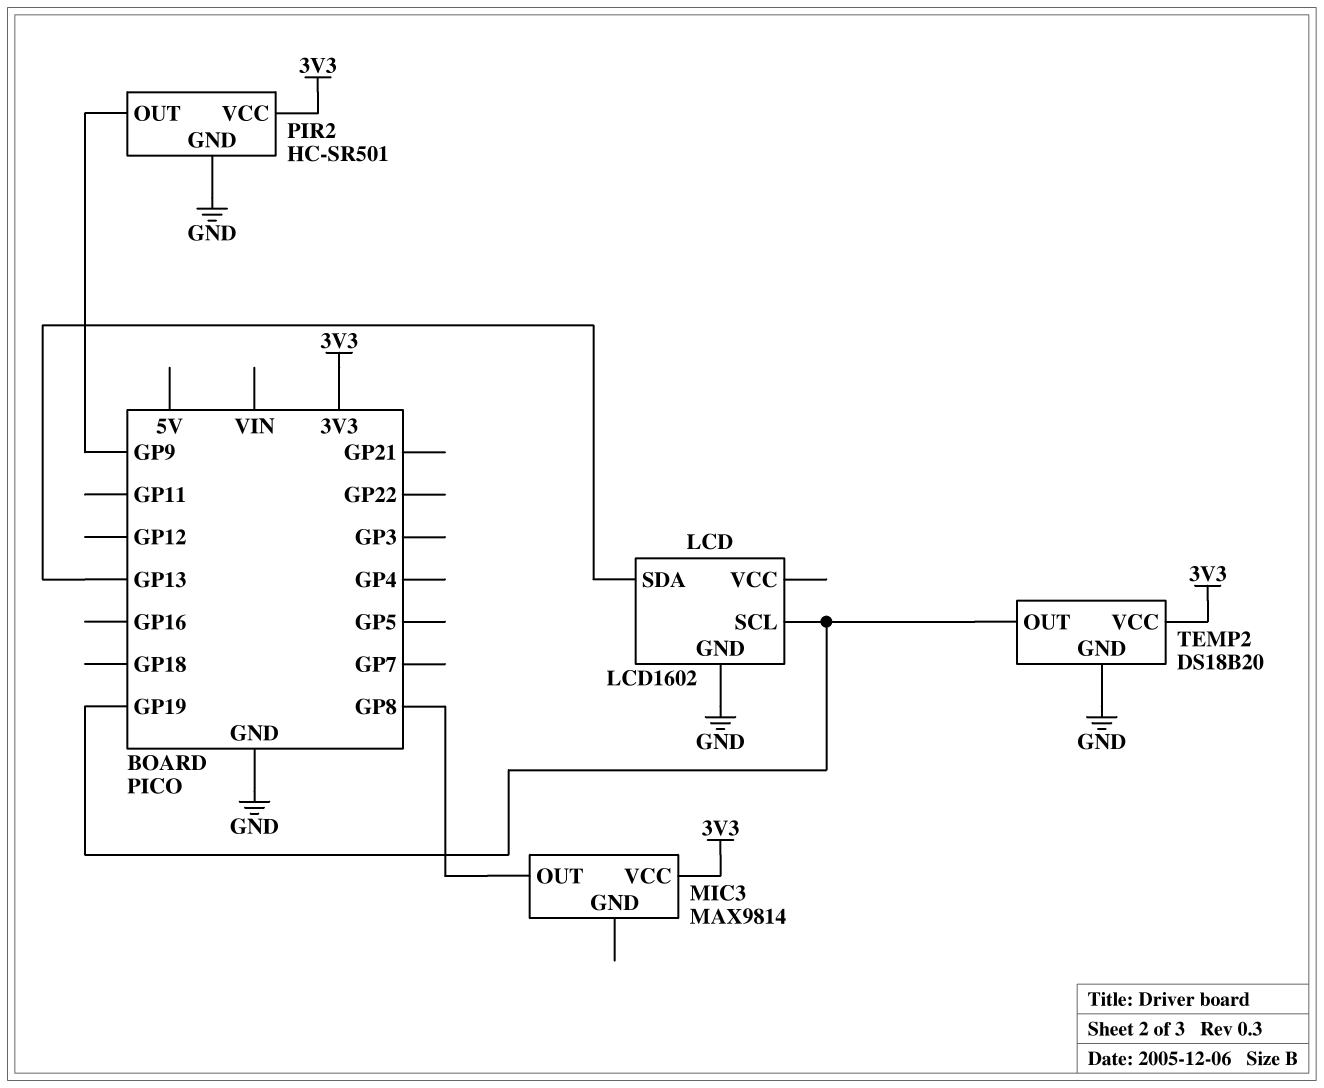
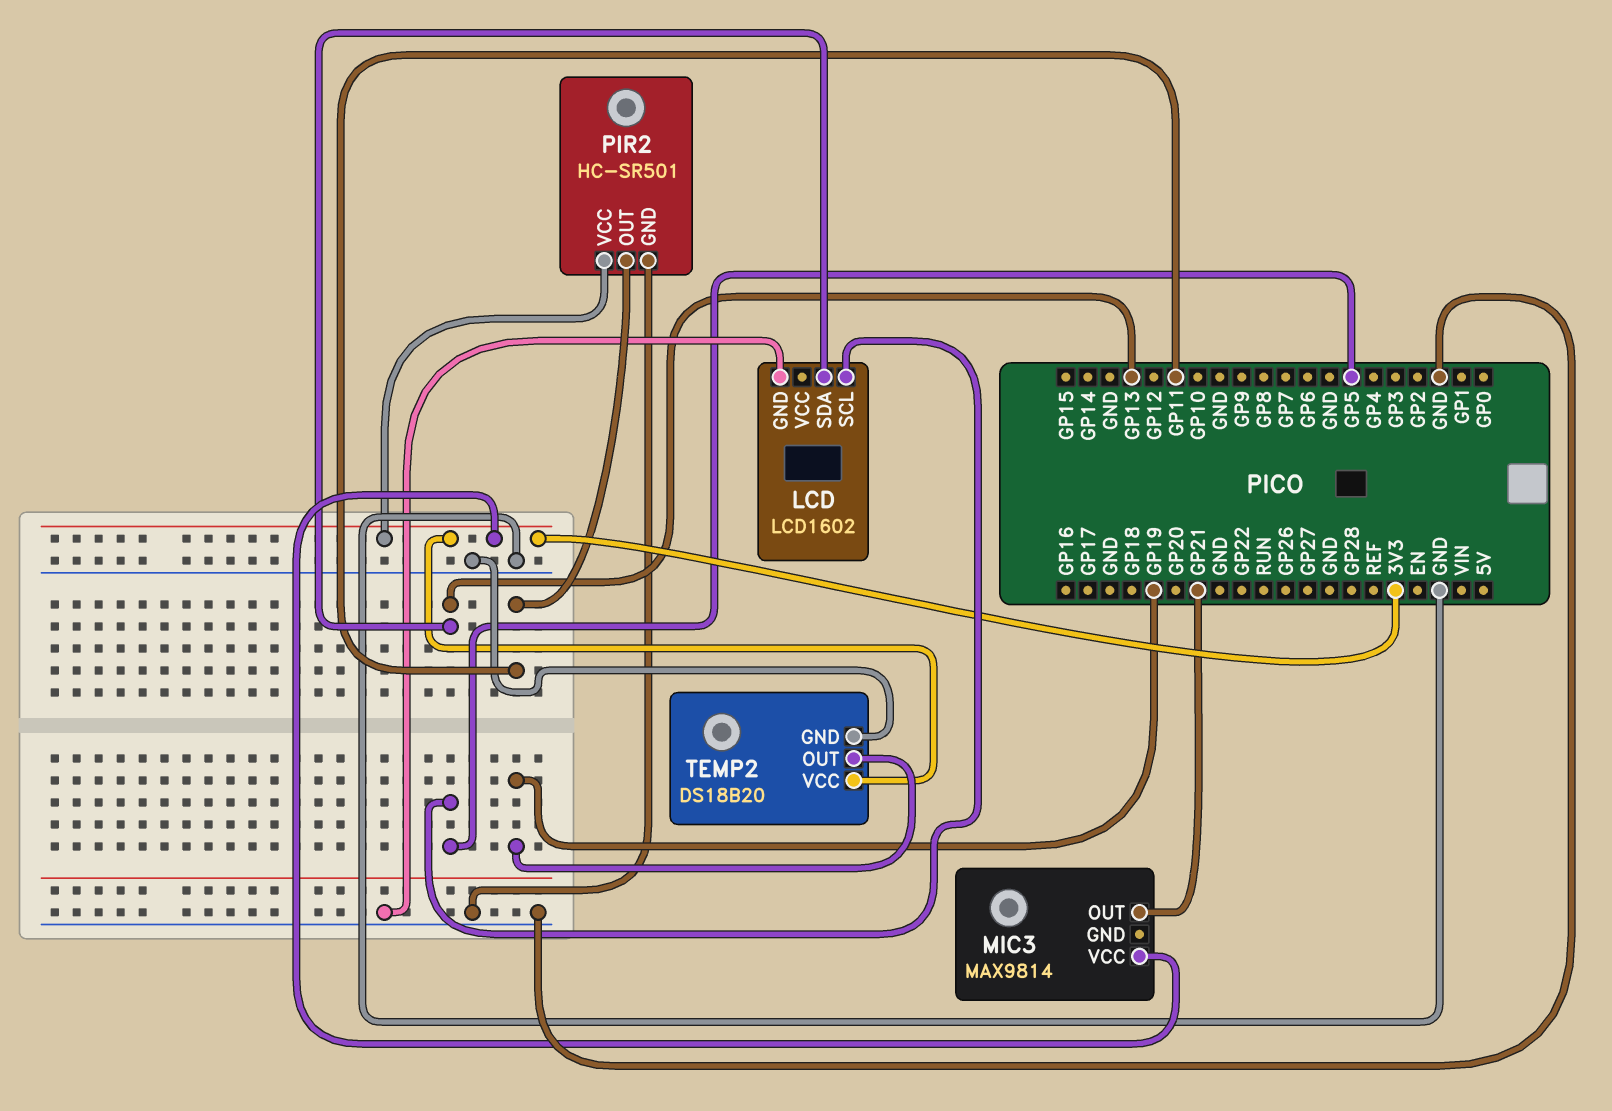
LCD pin SCL: GP19 -> GP5
MIC3 pin OUT: GP8 -> GP21
PIR2 pin OUT: GP9 -> GP11

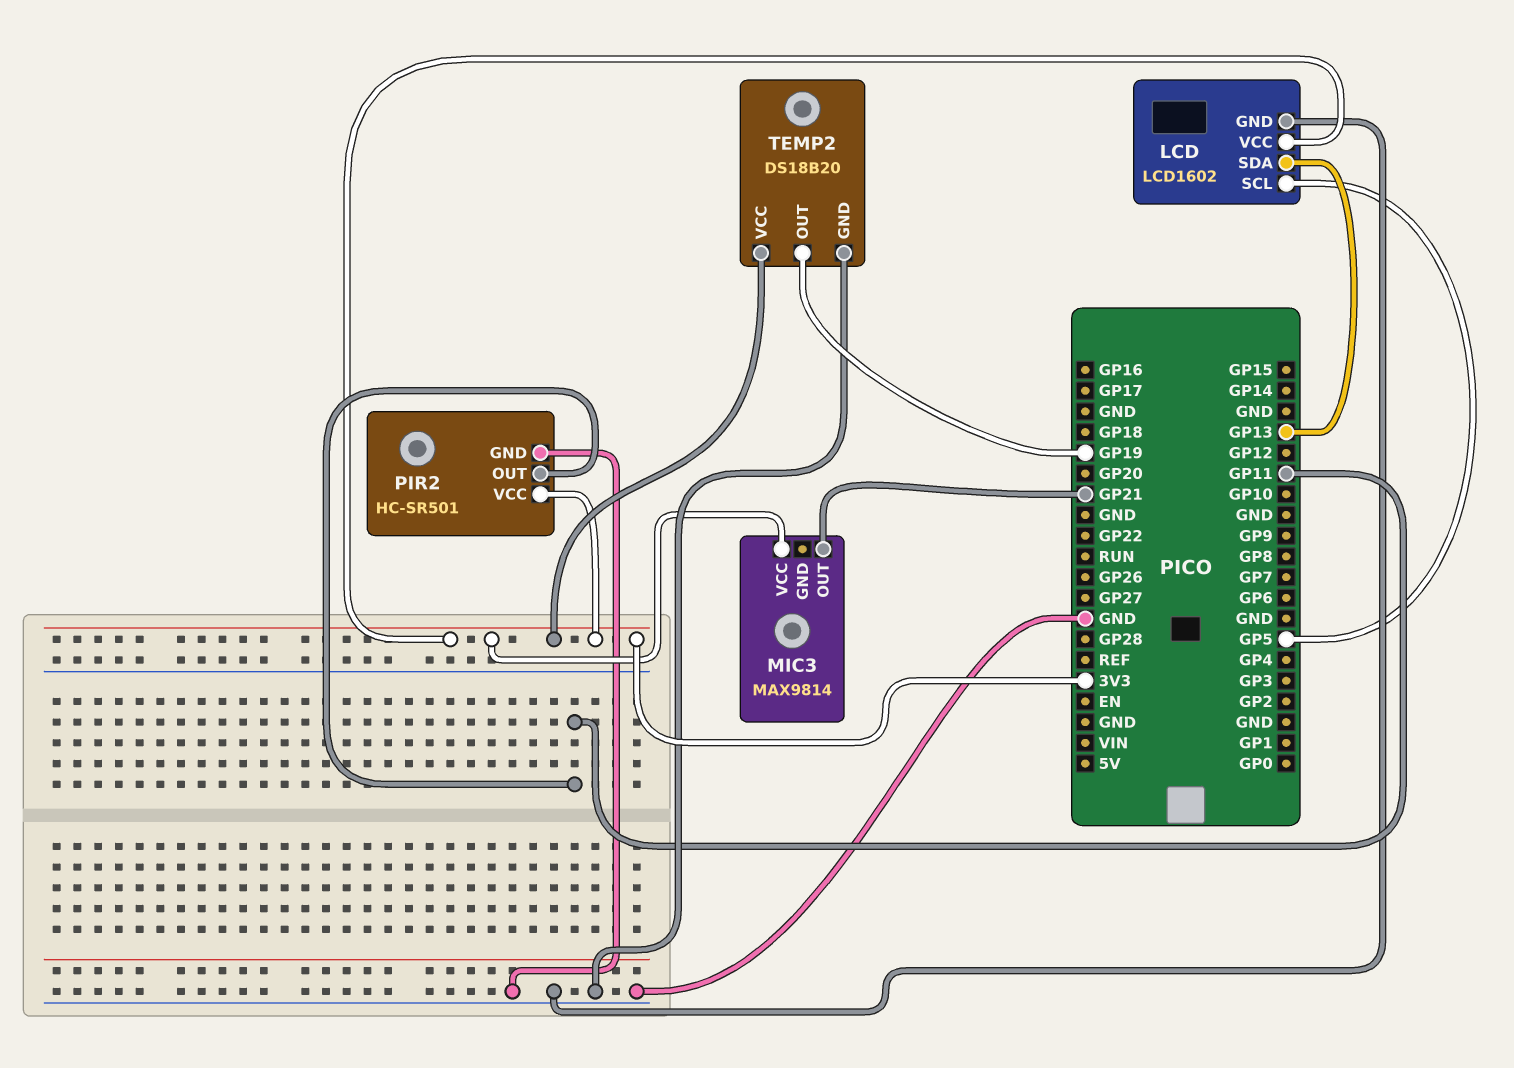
LCD pin VCC: none -> 3V3

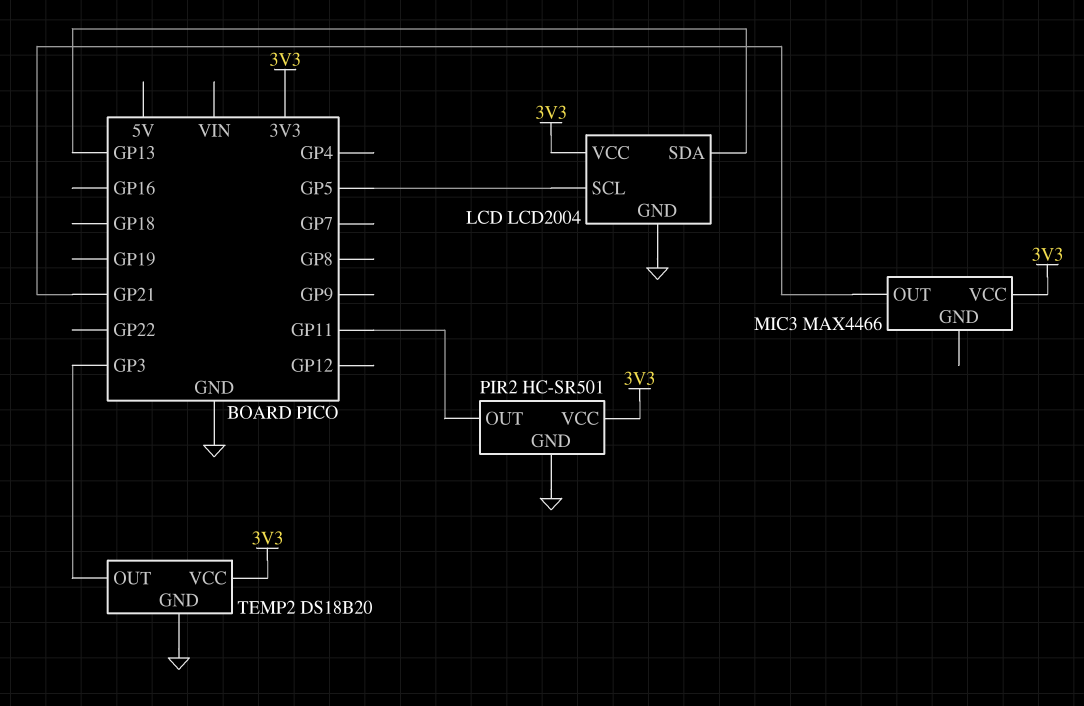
LCD: LCD1602 -> LCD2004
MIC3: MAX9814 -> MAX4466
TEMP2 pin OUT: GP19 -> GP3

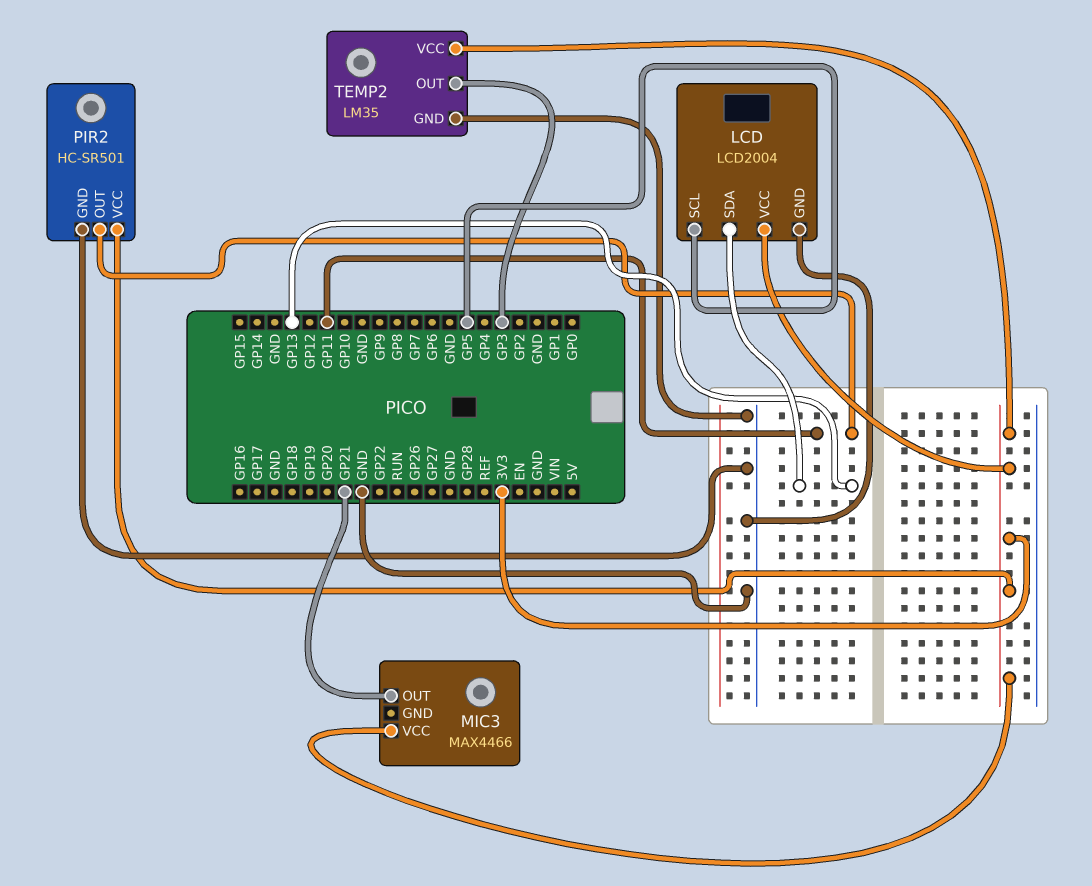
TEMP2: DS18B20 -> LM35

